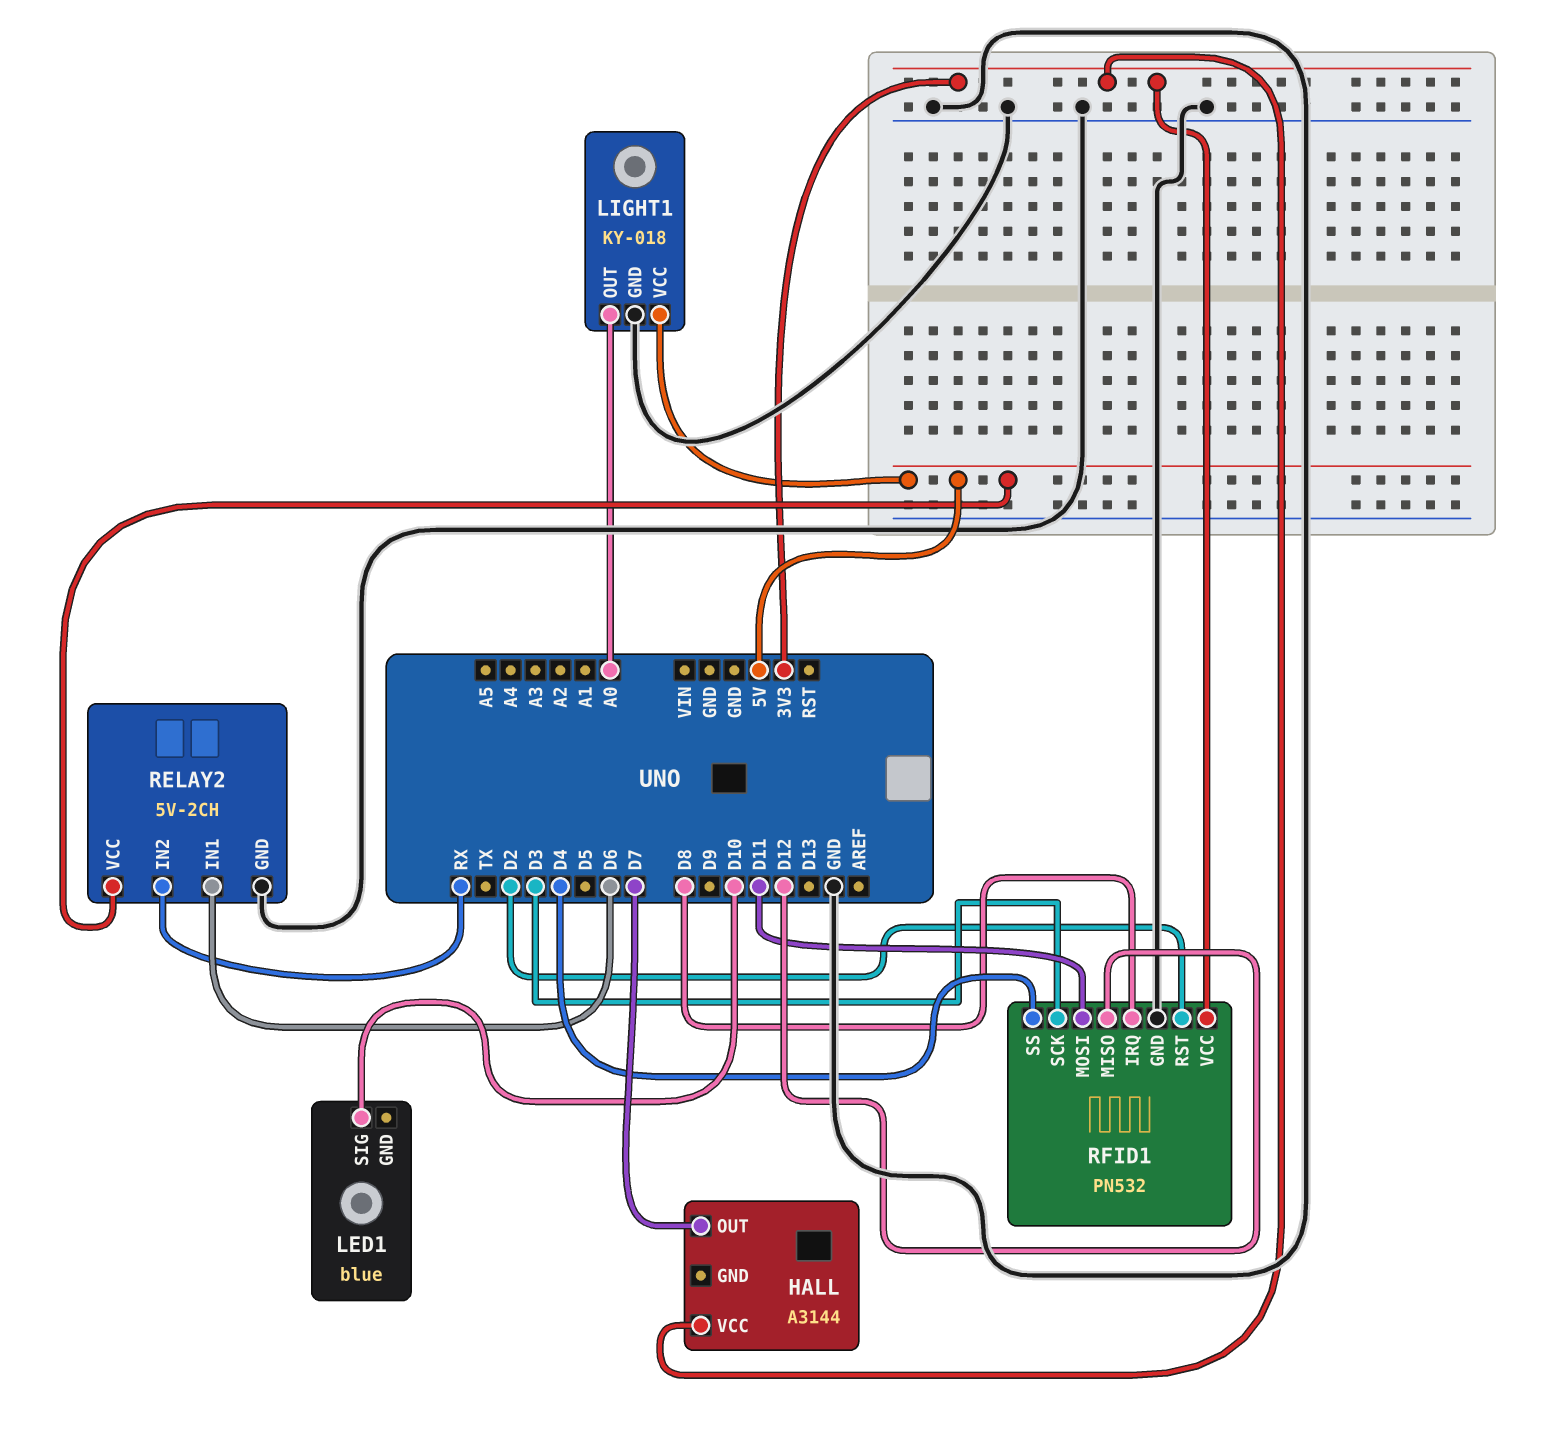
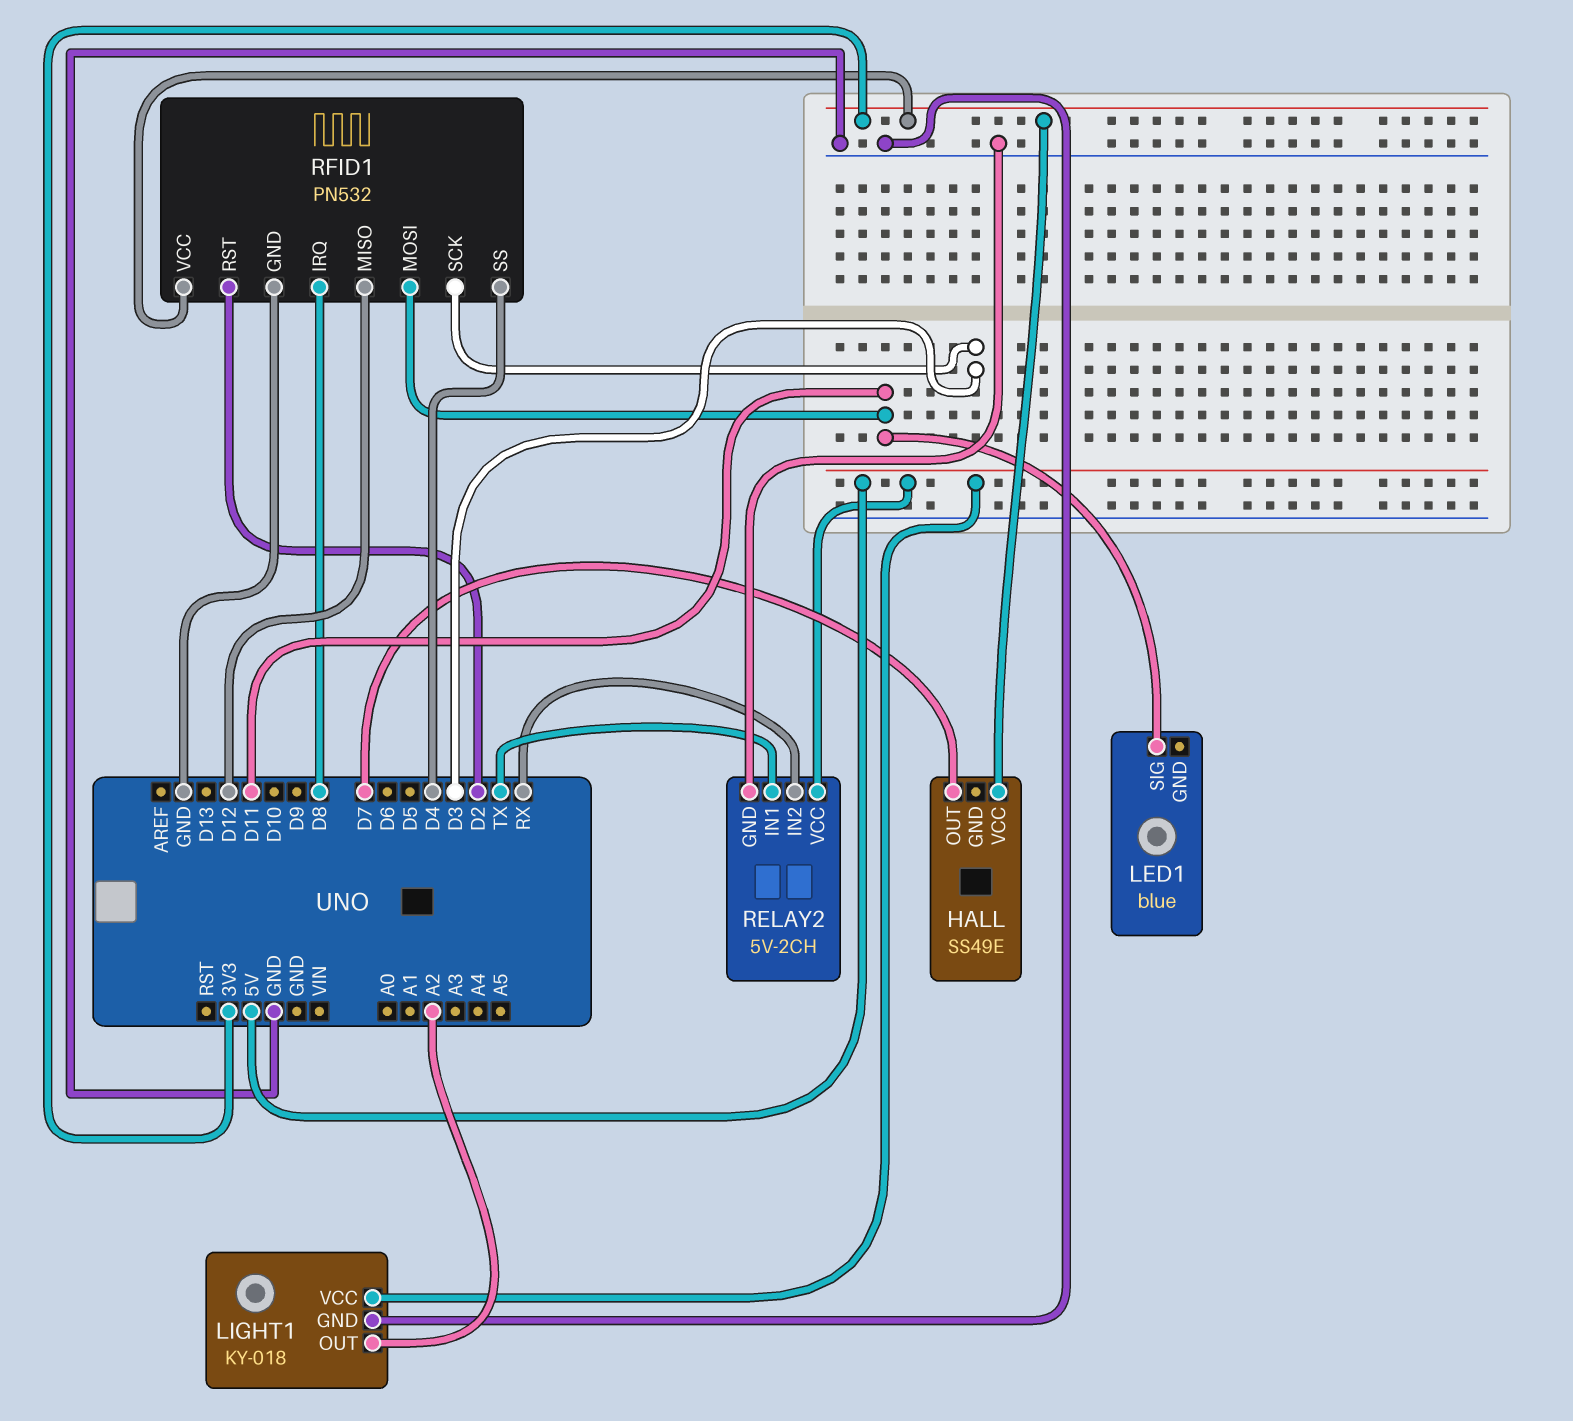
HALL: A3144 -> SS49E
LED1 pin SIG: D10 -> D11
LIGHT1 pin OUT: A0 -> A2
RELAY2 pin IN1: D6 -> TX

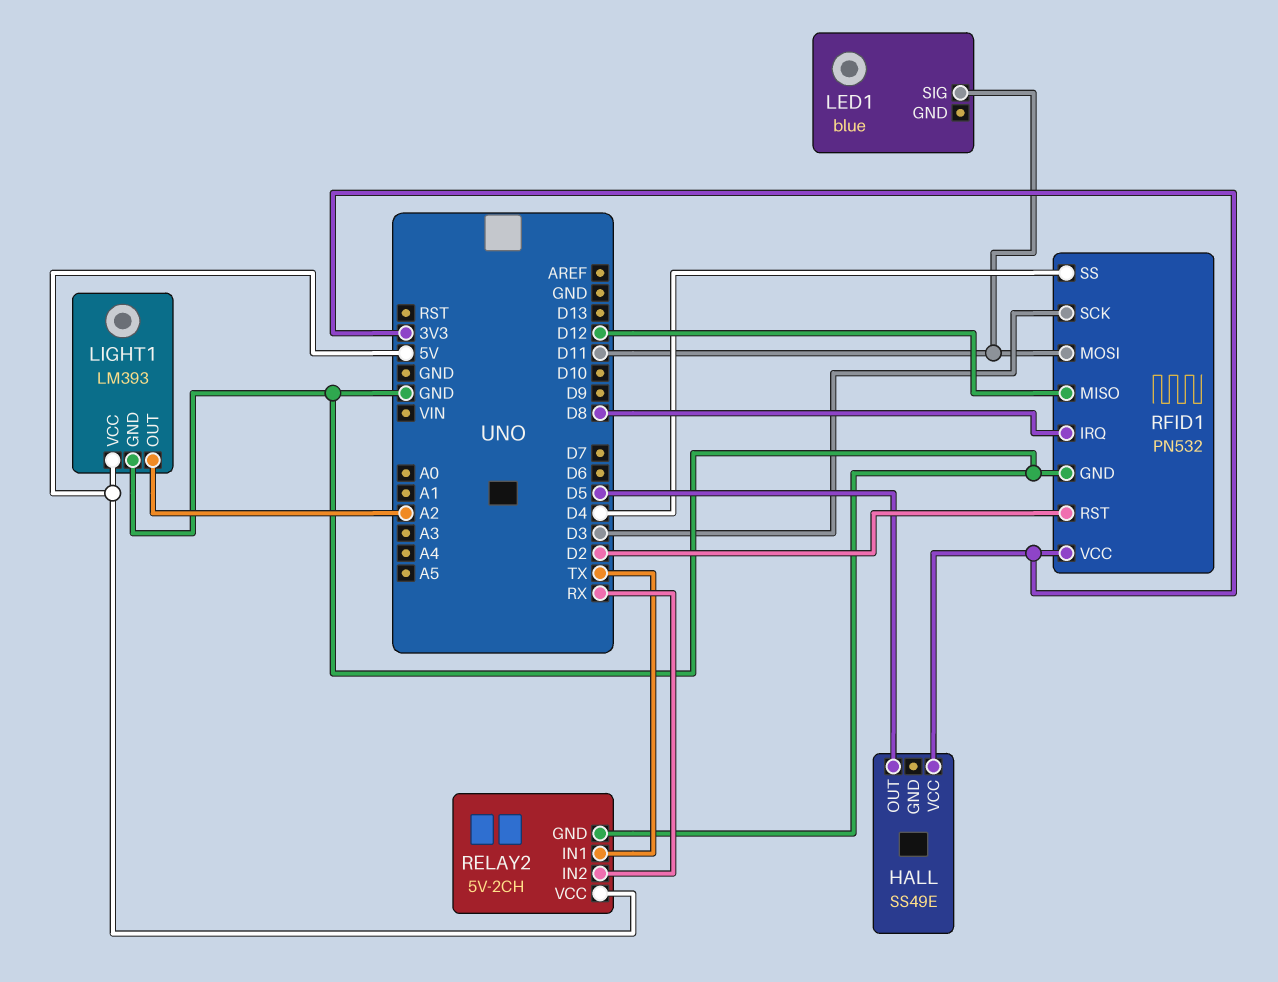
HALL pin OUT: D7 -> D5
LIGHT1: KY-018 -> LM393

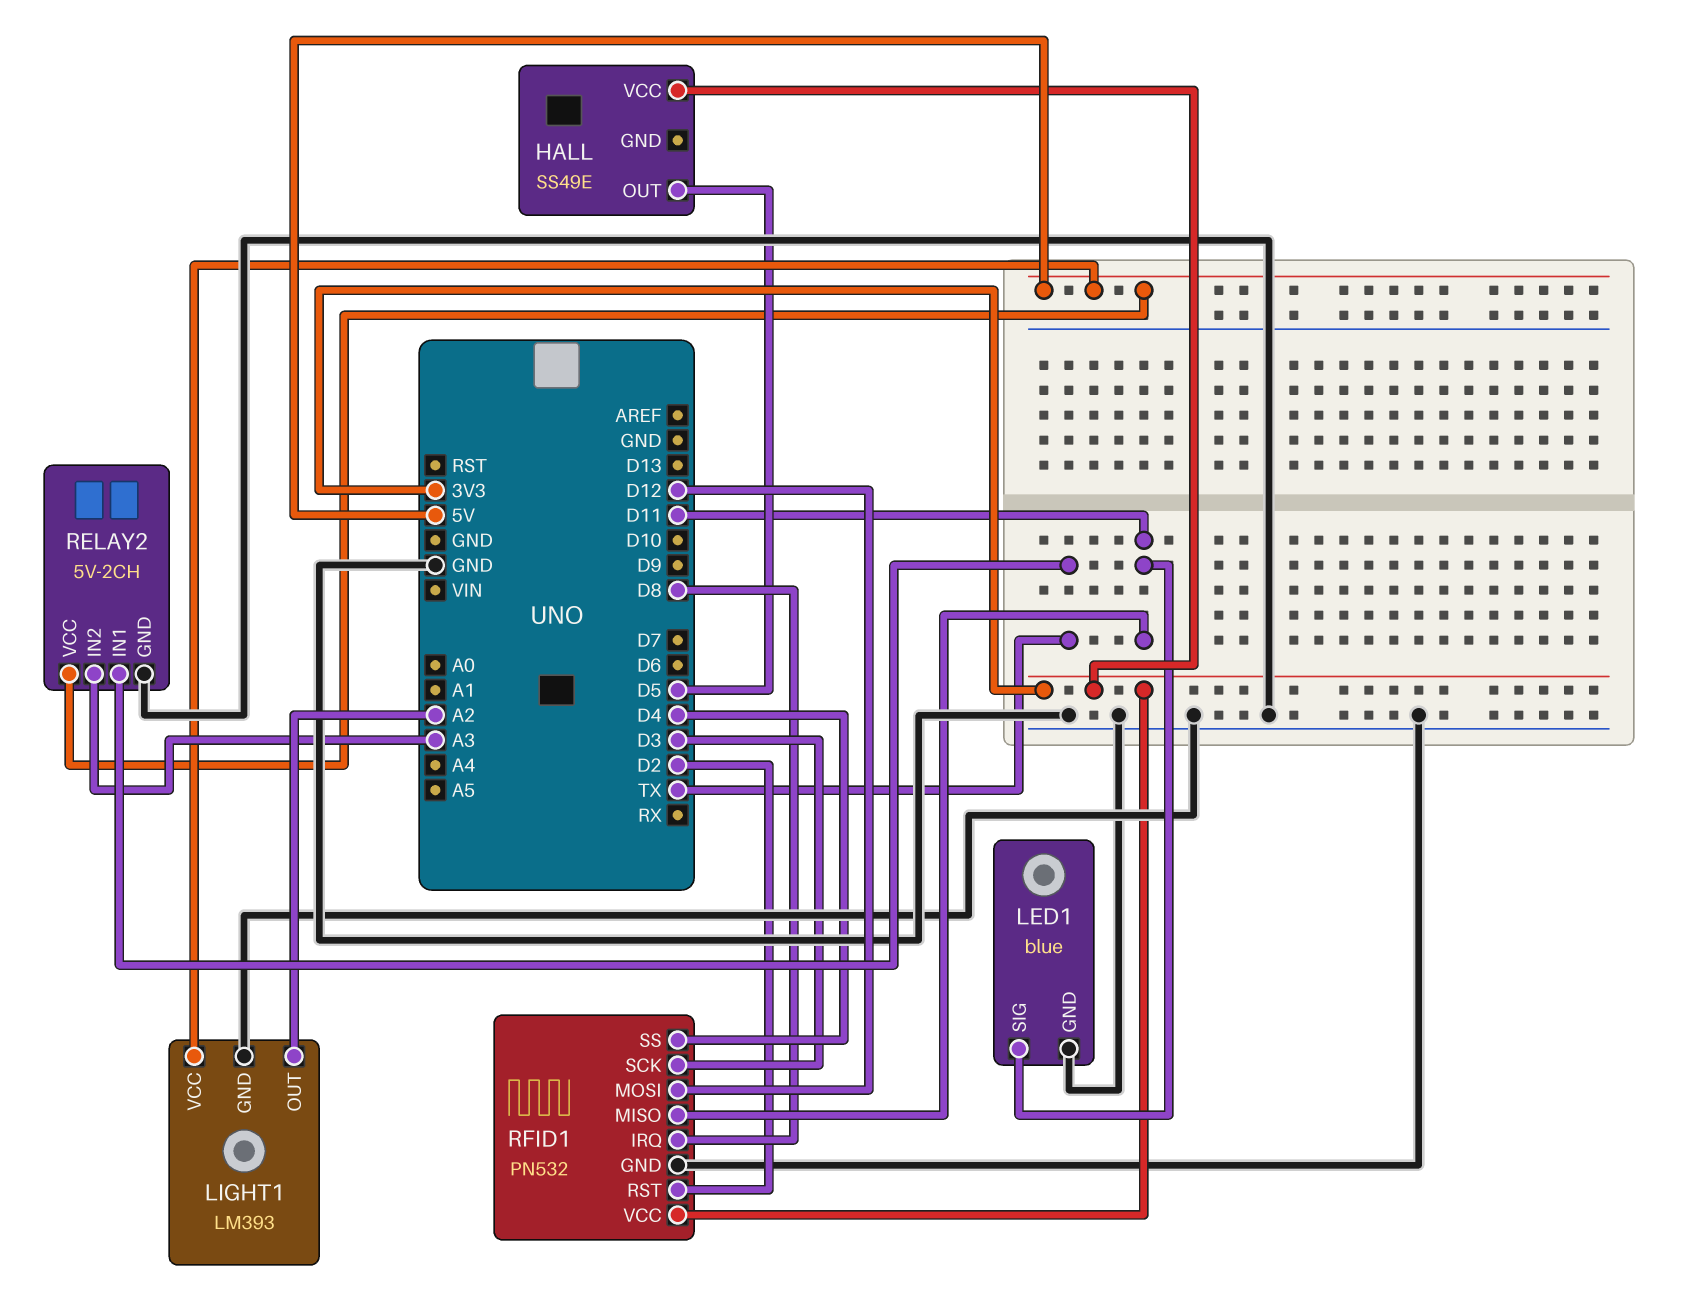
LED1 pin GND: none -> GND
RELAY2 pin IN2: RX -> A3
RFID1 pin MISO: D12 -> D11
RFID1 pin MOSI: D11 -> D12

